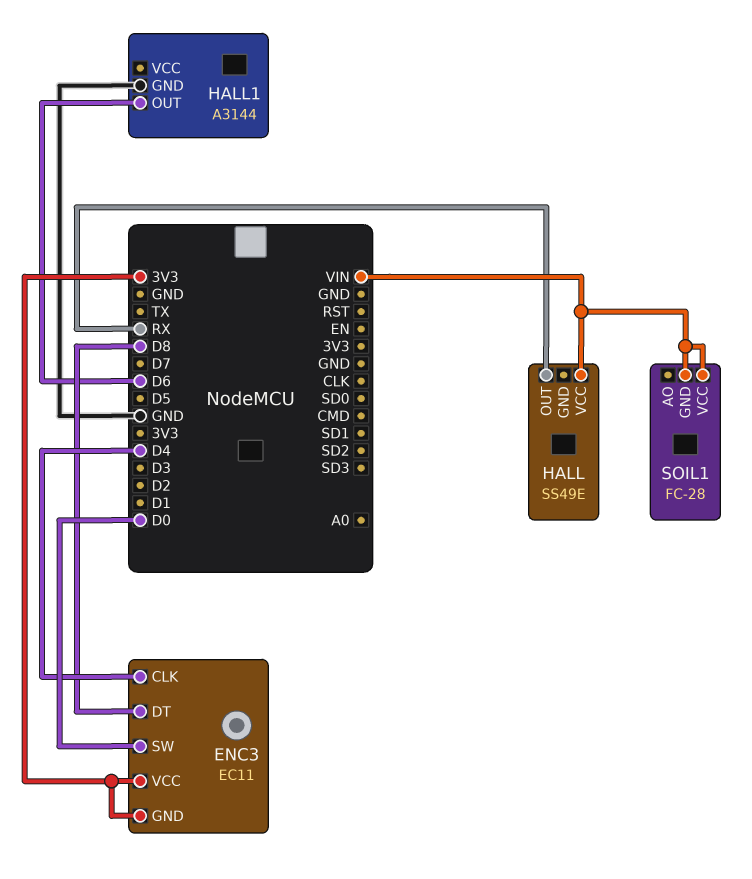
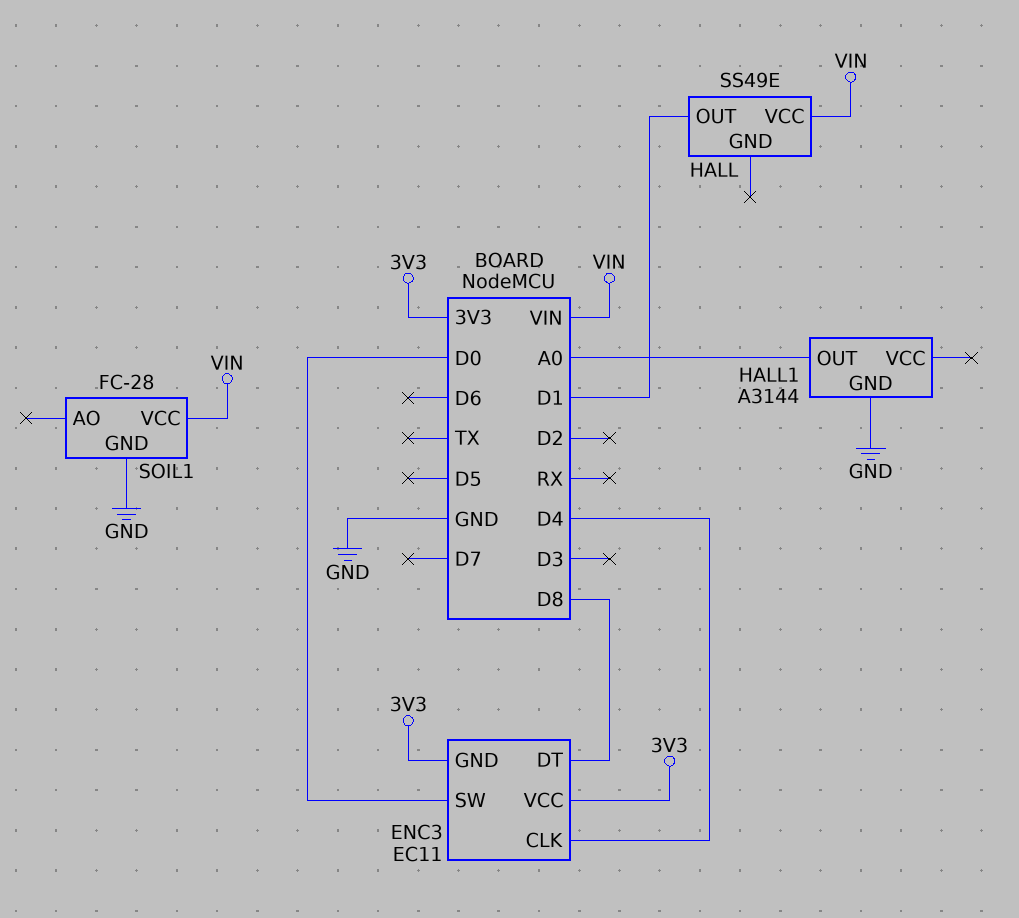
HALL pin OUT: RX -> D1
HALL1 pin OUT: D6 -> A0
SOIL1 pin GND: VIN -> GND

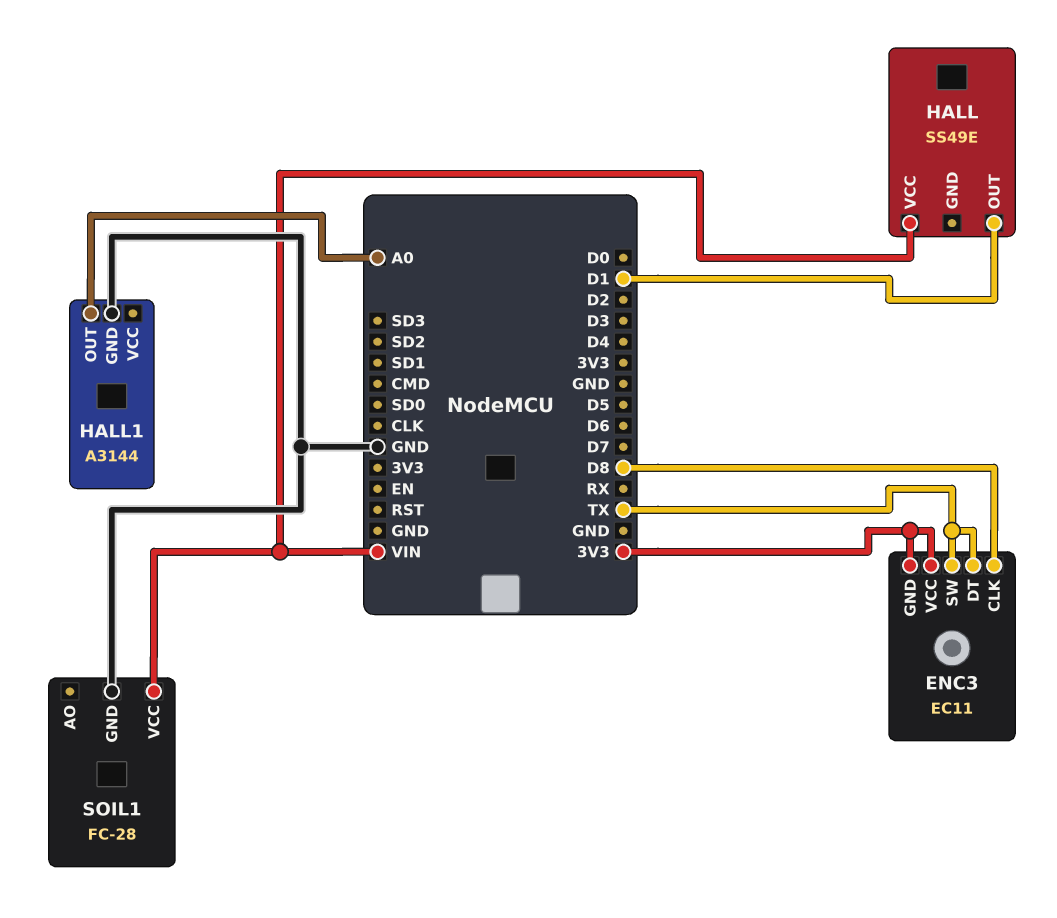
ENC3 pin CLK: D4 -> D8
ENC3 pin DT: D8 -> TX
ENC3 pin SW: D0 -> TX

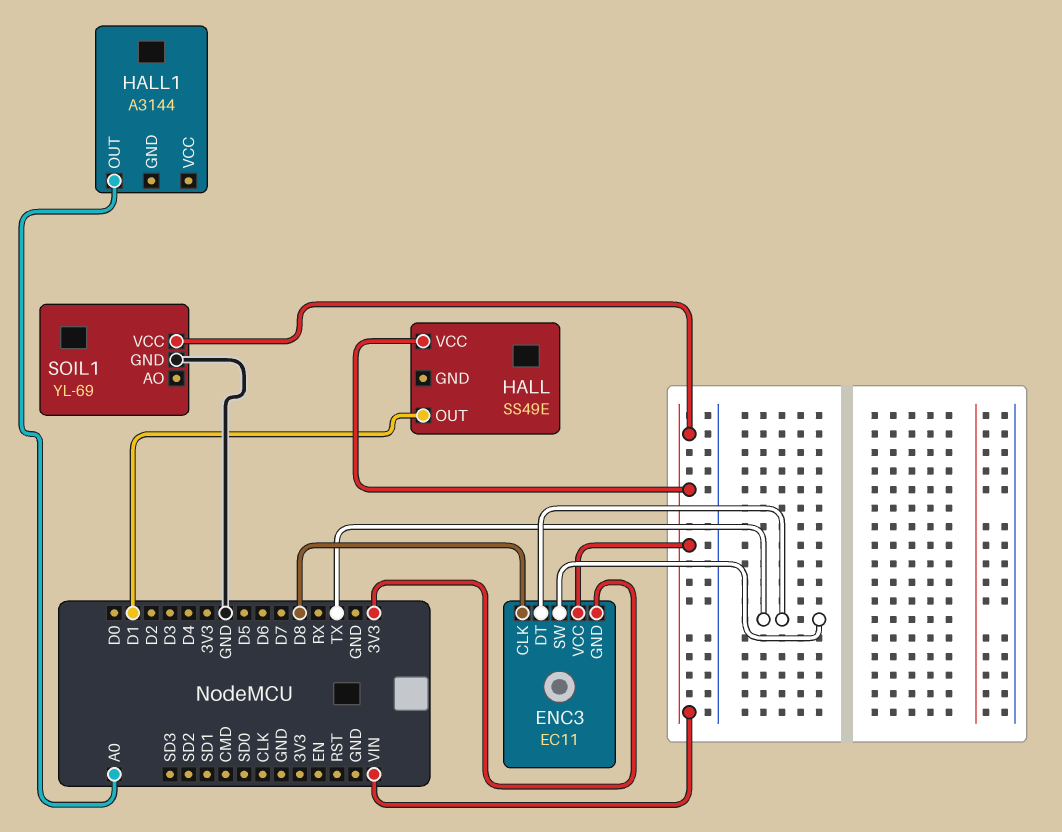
ENC3 pin VCC: 3V3 -> VIN
HALL1 pin GND: GND -> none
SOIL1: FC-28 -> YL-69

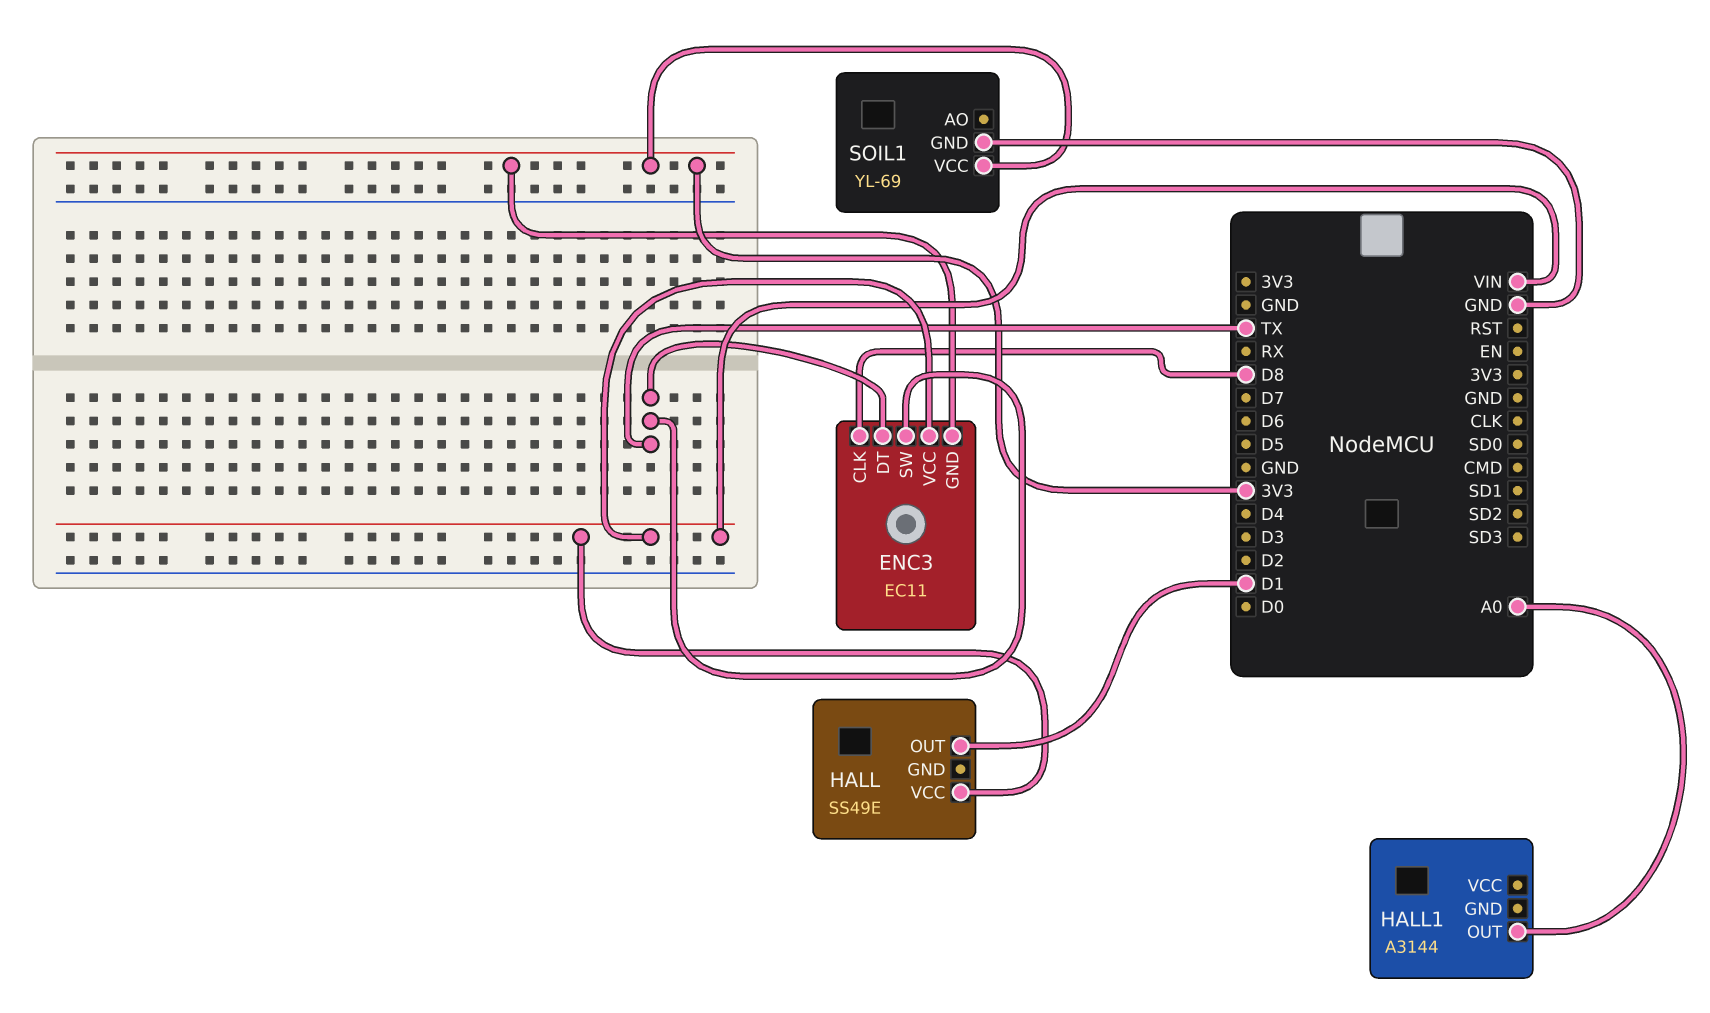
SOIL1 pin VCC: VIN -> 3V3

